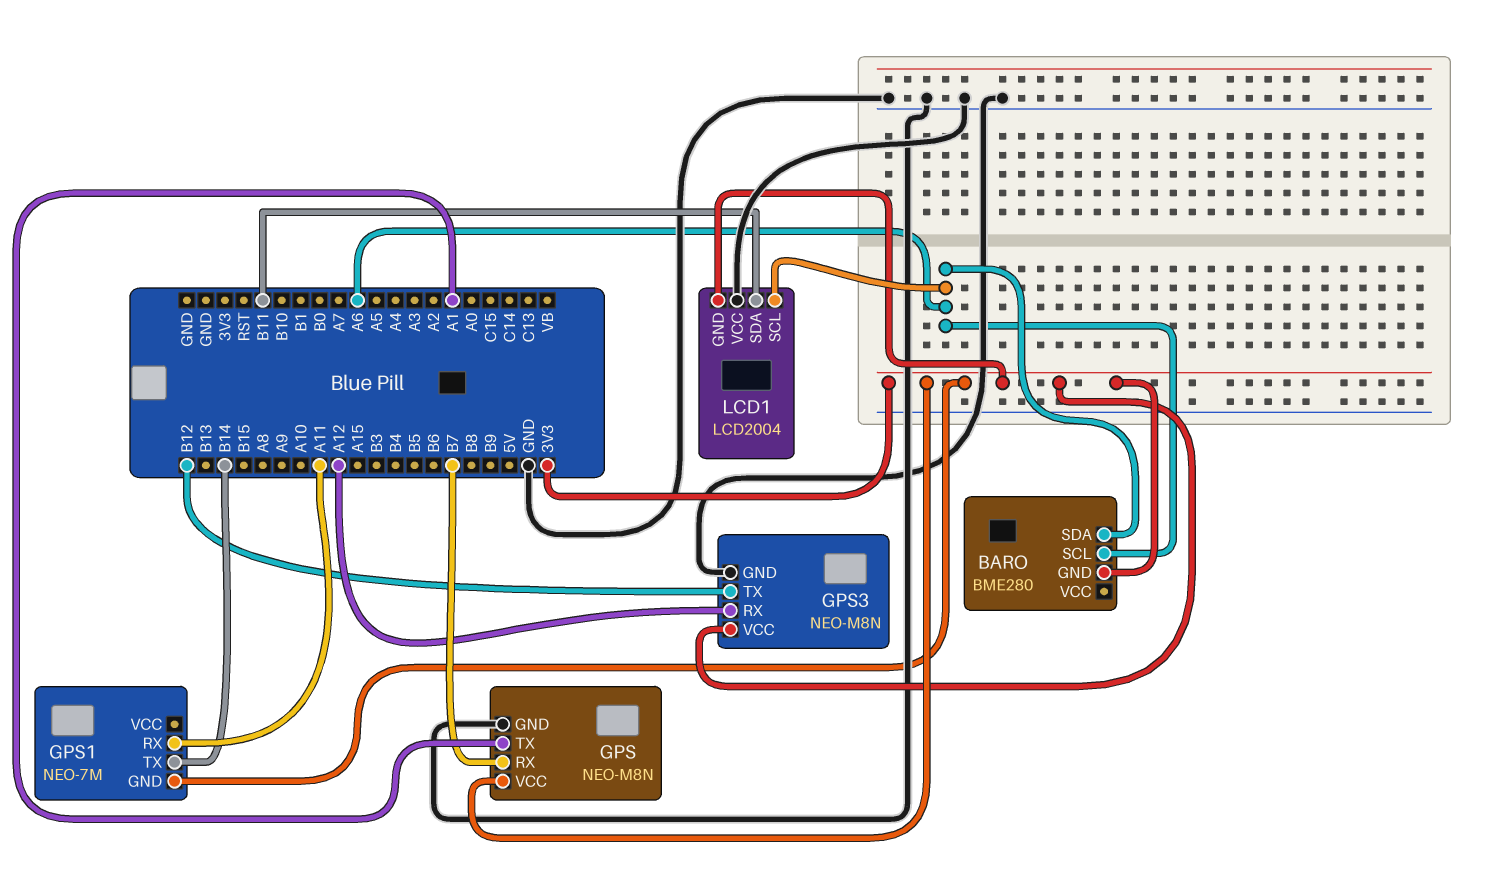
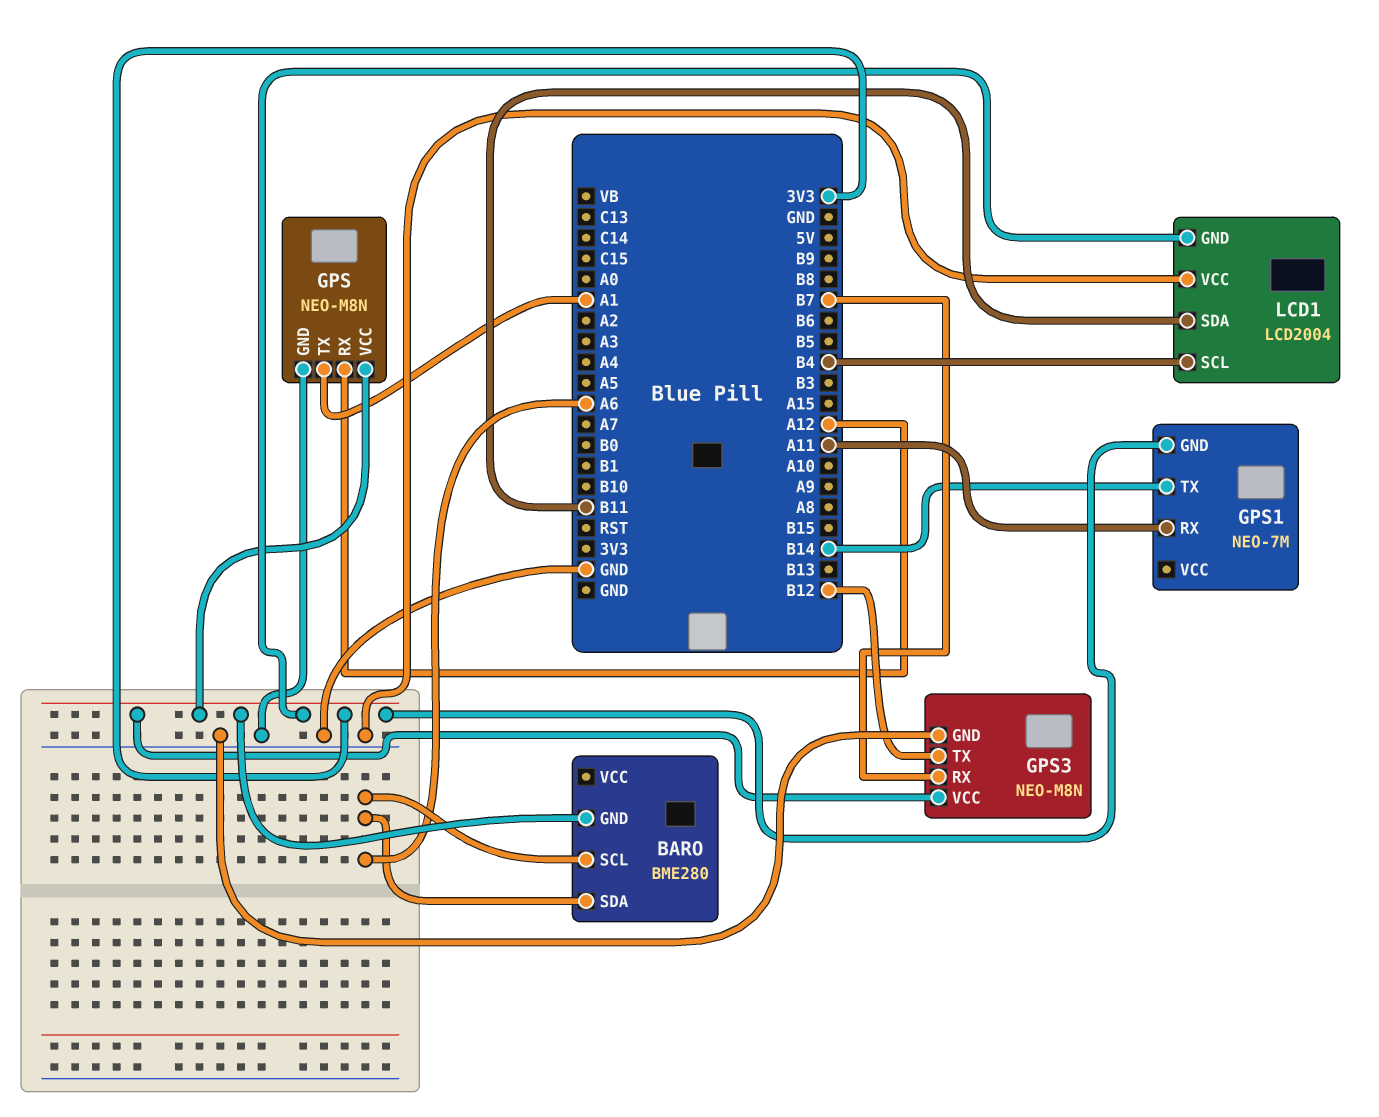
GPS pin RX: B7 -> A12
GPS3 pin RX: A12 -> B7
LCD1 pin SCL: A6 -> B4

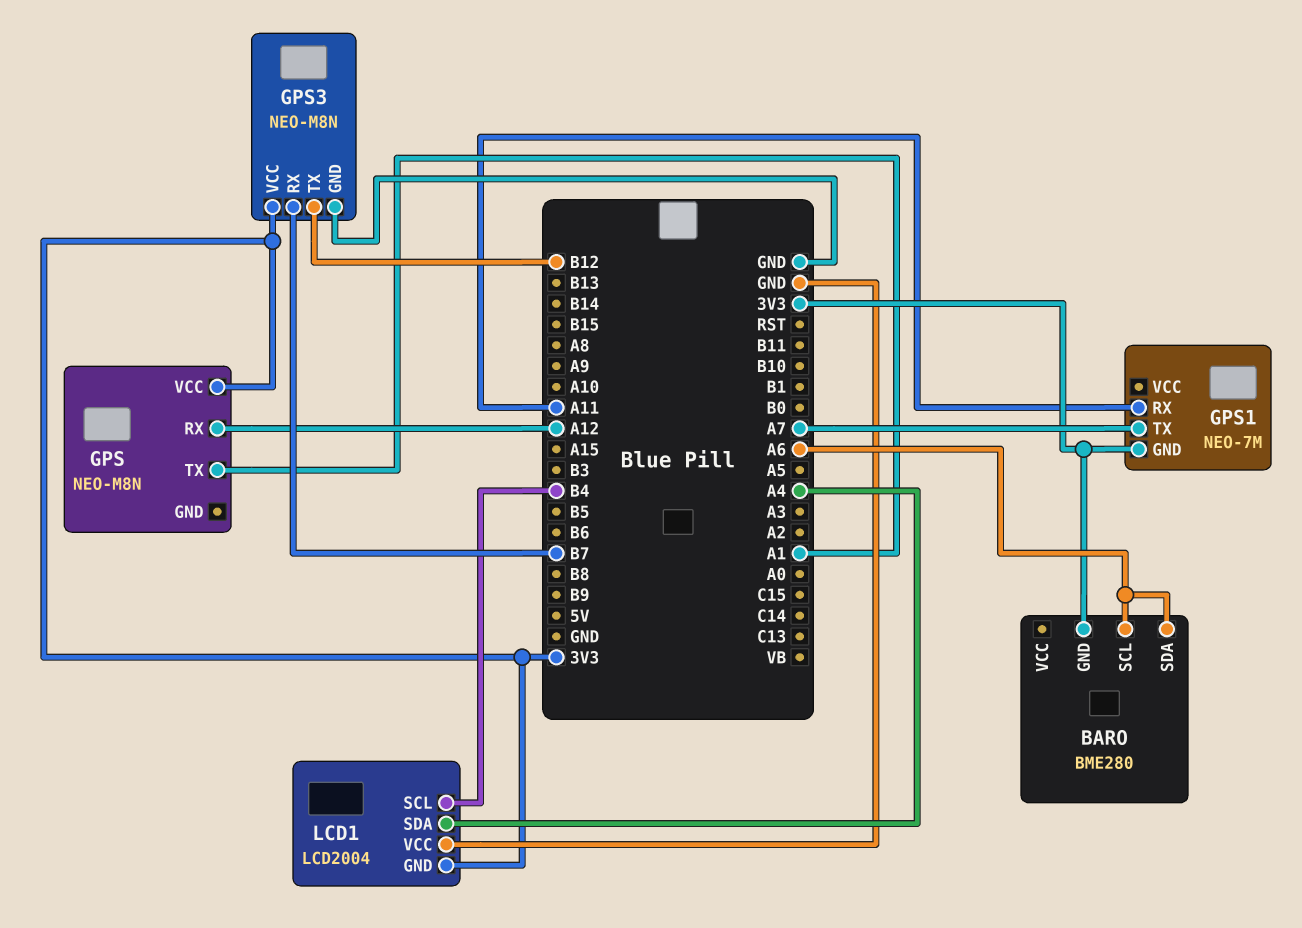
GPS pin GND: GND -> none
GPS1 pin TX: B14 -> A7
LCD1 pin SDA: B11 -> A4

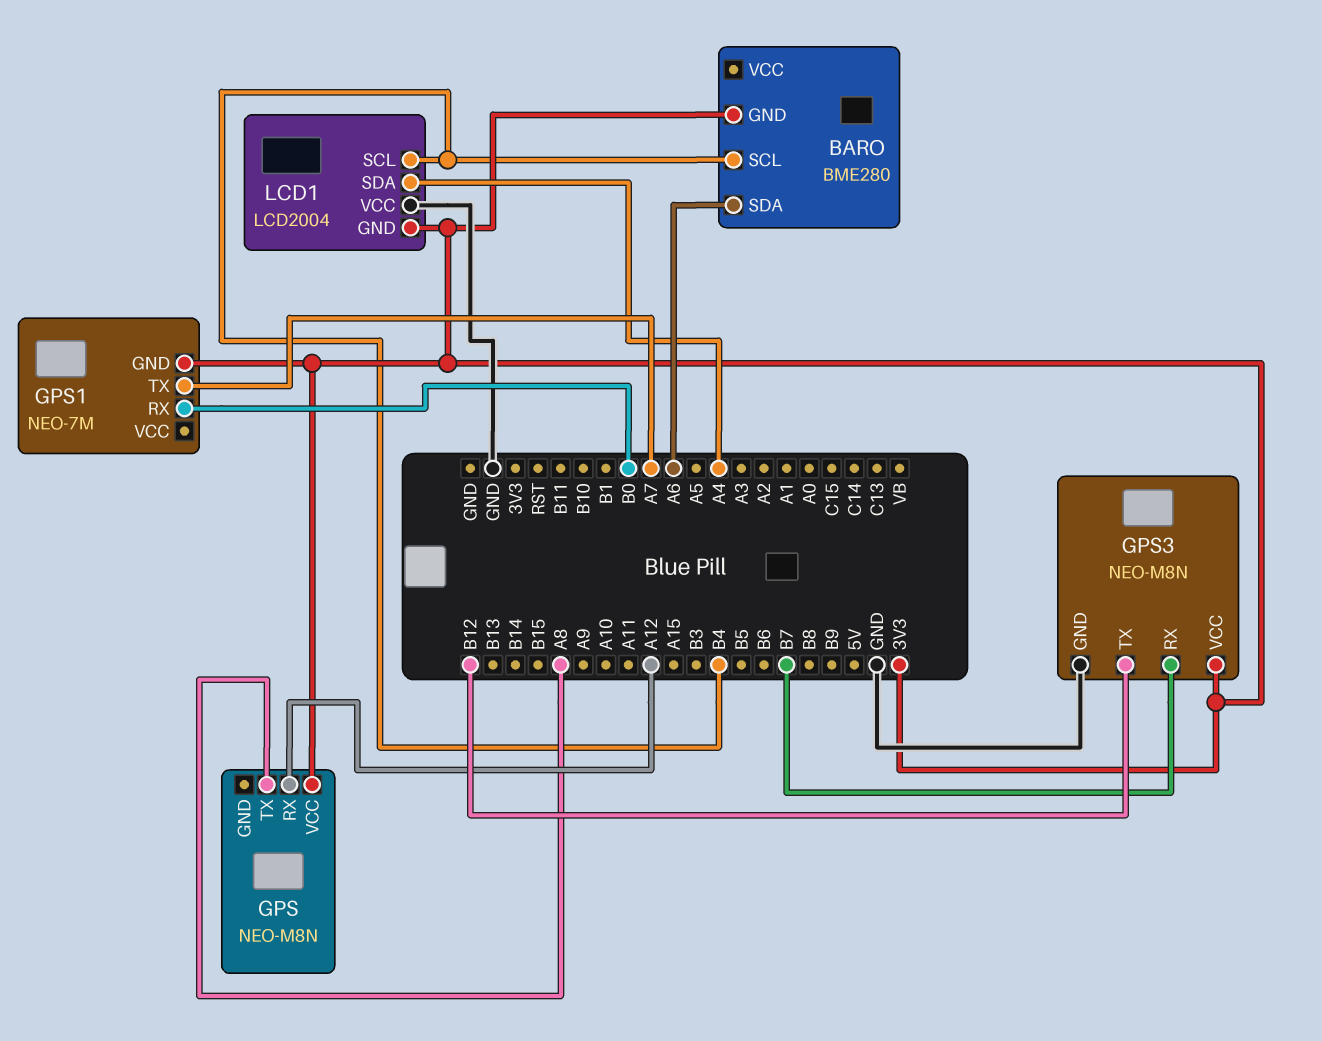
BARO pin SCL: A6 -> B4
GPS pin TX: A1 -> A8
GPS1 pin RX: A11 -> B0

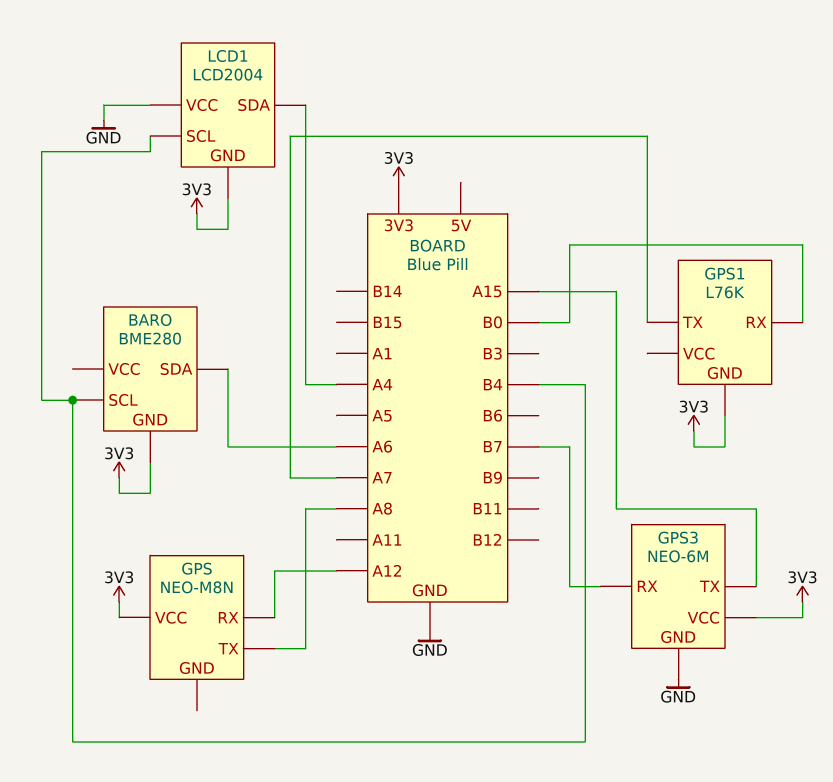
GPS1: NEO-7M -> L76K
GPS3: NEO-M8N -> NEO-6M
GPS3 pin TX: B12 -> A15

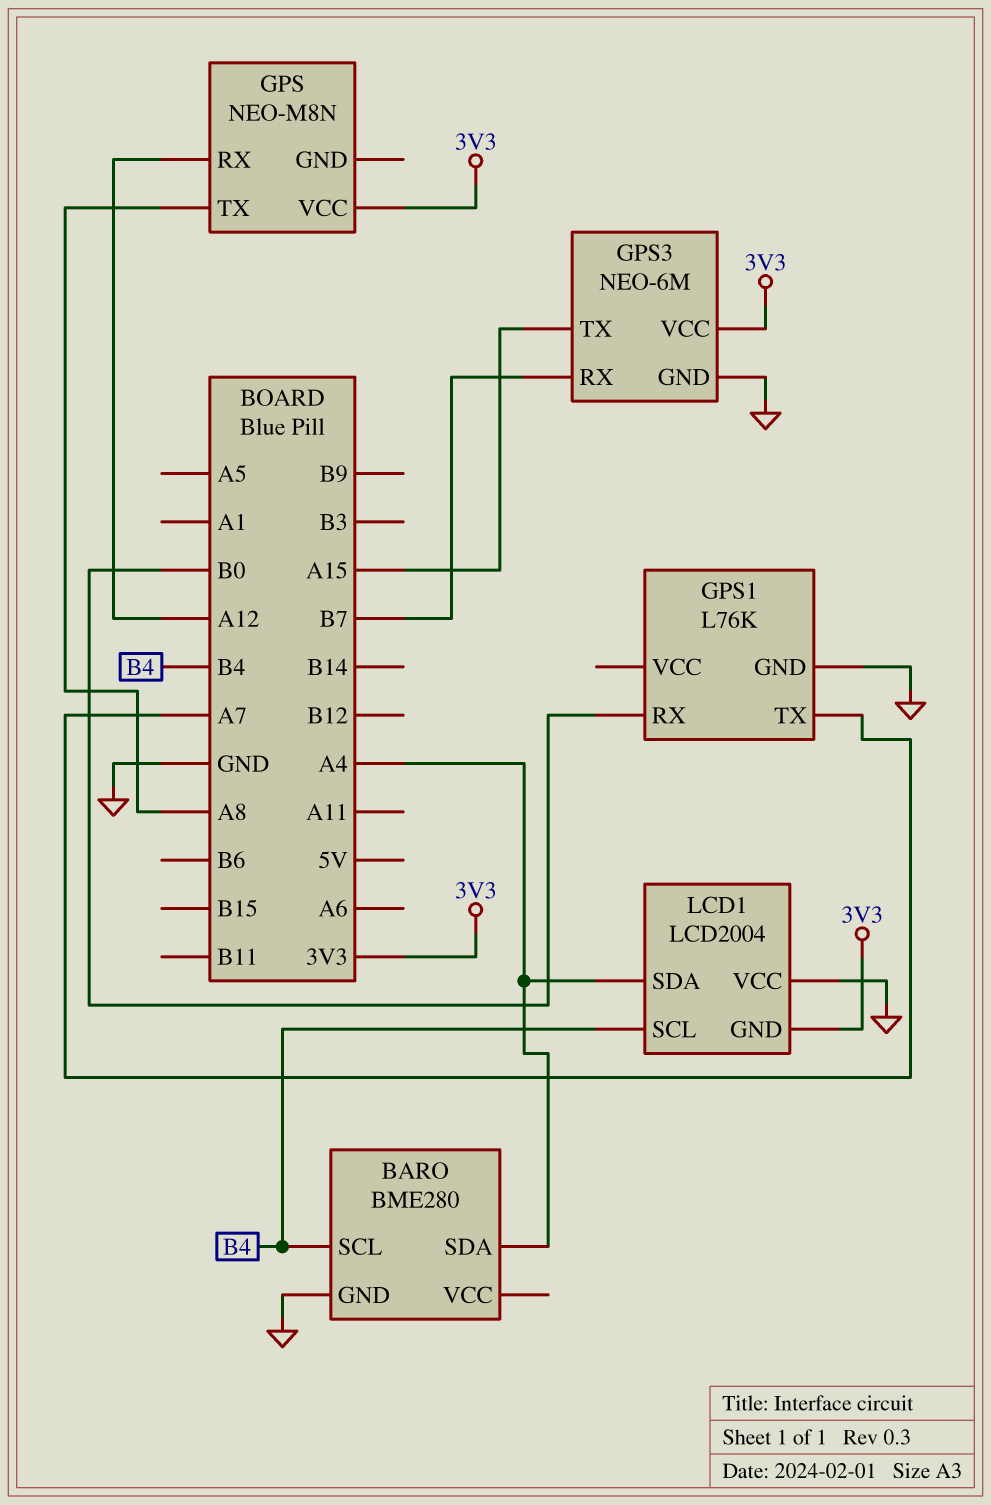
BARO pin GND: 3V3 -> GND
BARO pin SDA: A6 -> A4
GPS1 pin GND: 3V3 -> GND

